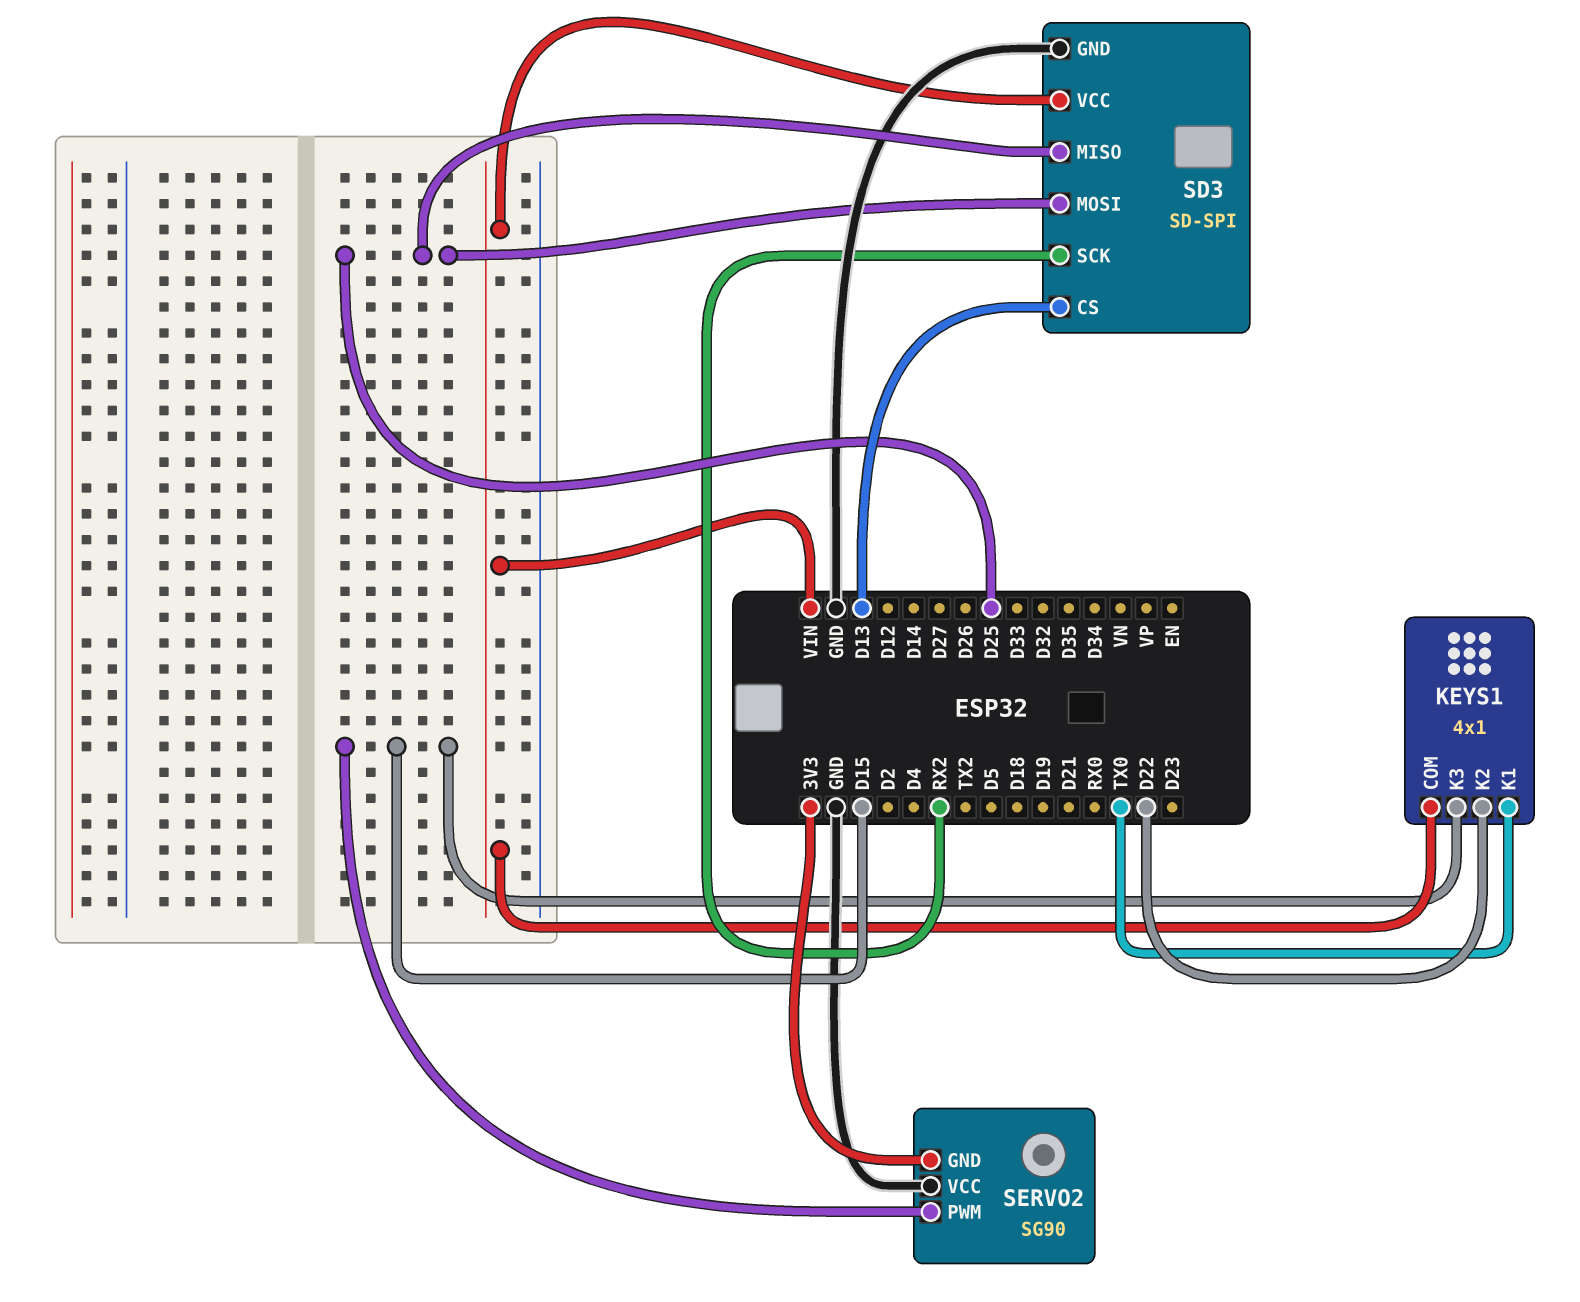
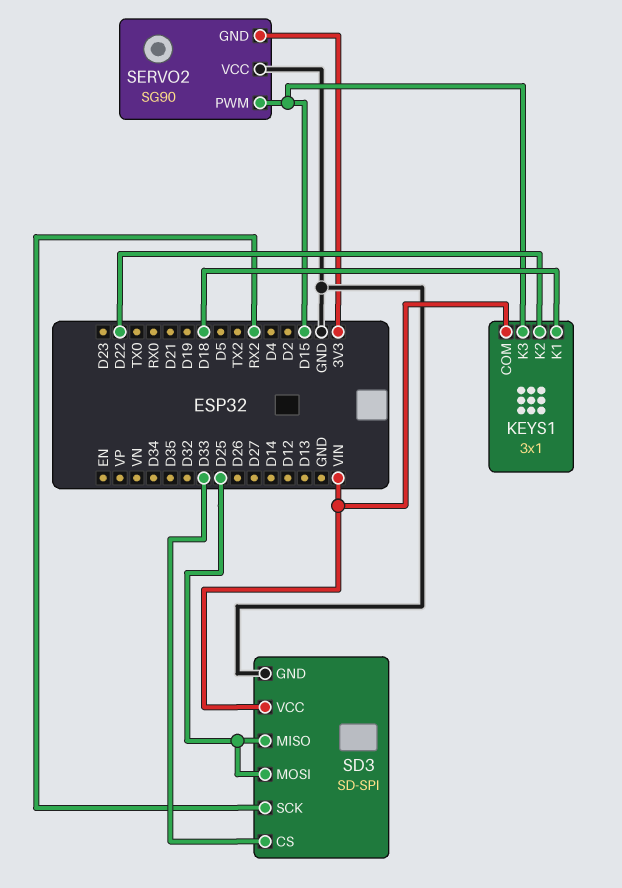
KEYS1: 4x1 -> 3x1
KEYS1 pin K1: TX0 -> D18
SD3 pin CS: D13 -> D33

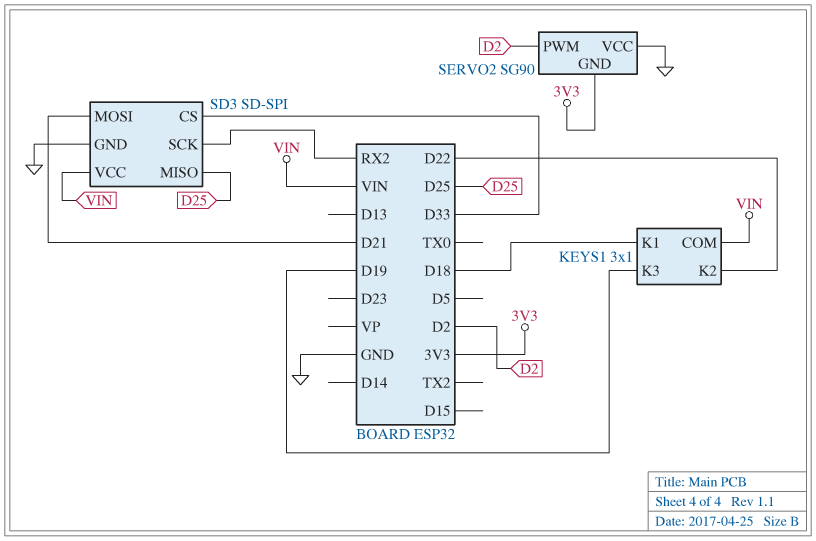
KEYS1 pin K3: D15 -> D19
SD3 pin MOSI: D25 -> D21
SERVO2 pin PWM: D15 -> D2

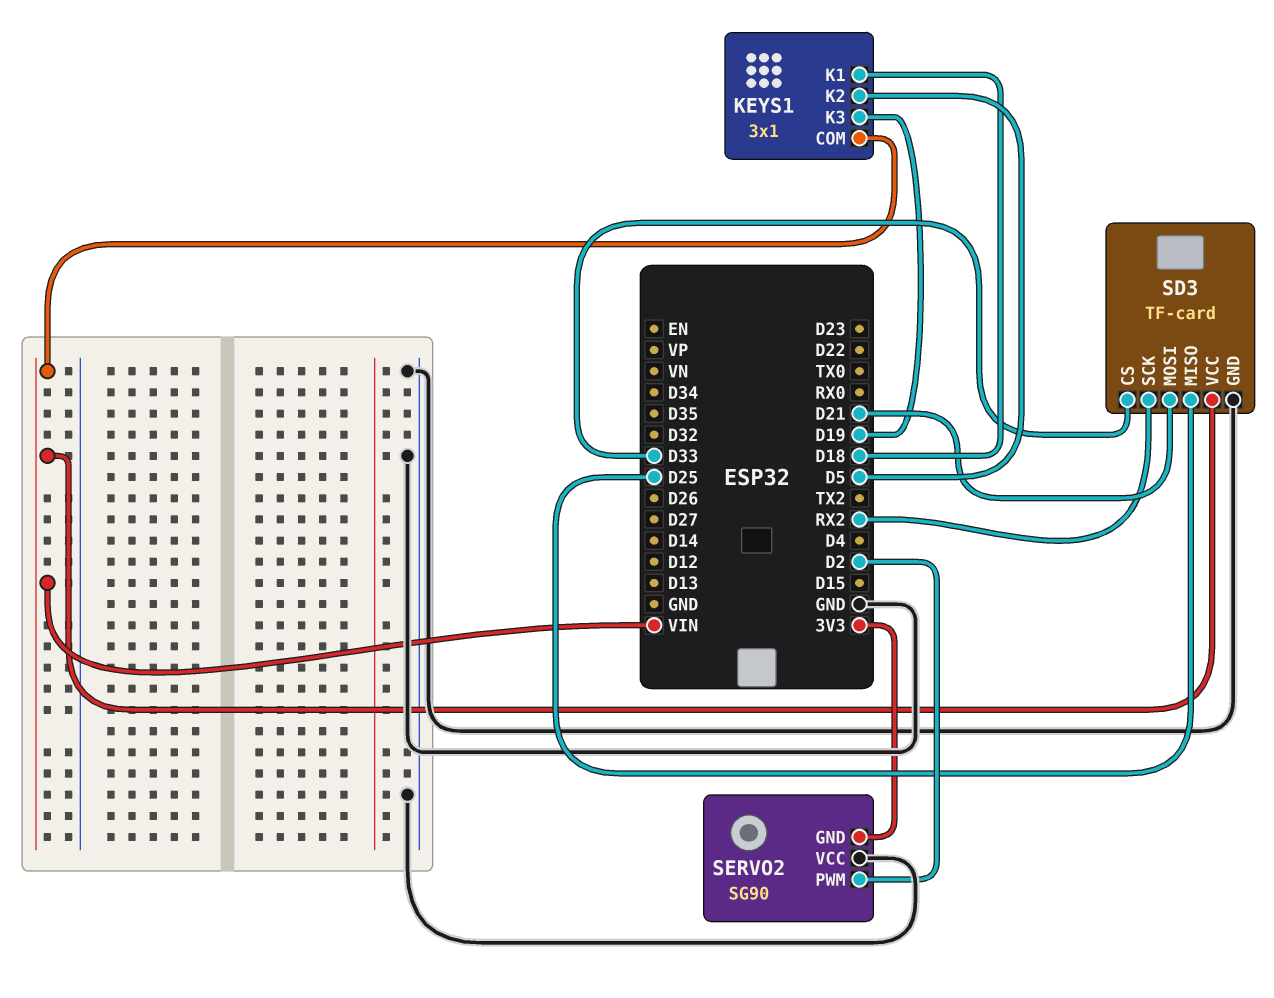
KEYS1 pin K2: D22 -> D5
SD3: SD-SPI -> TF-card

